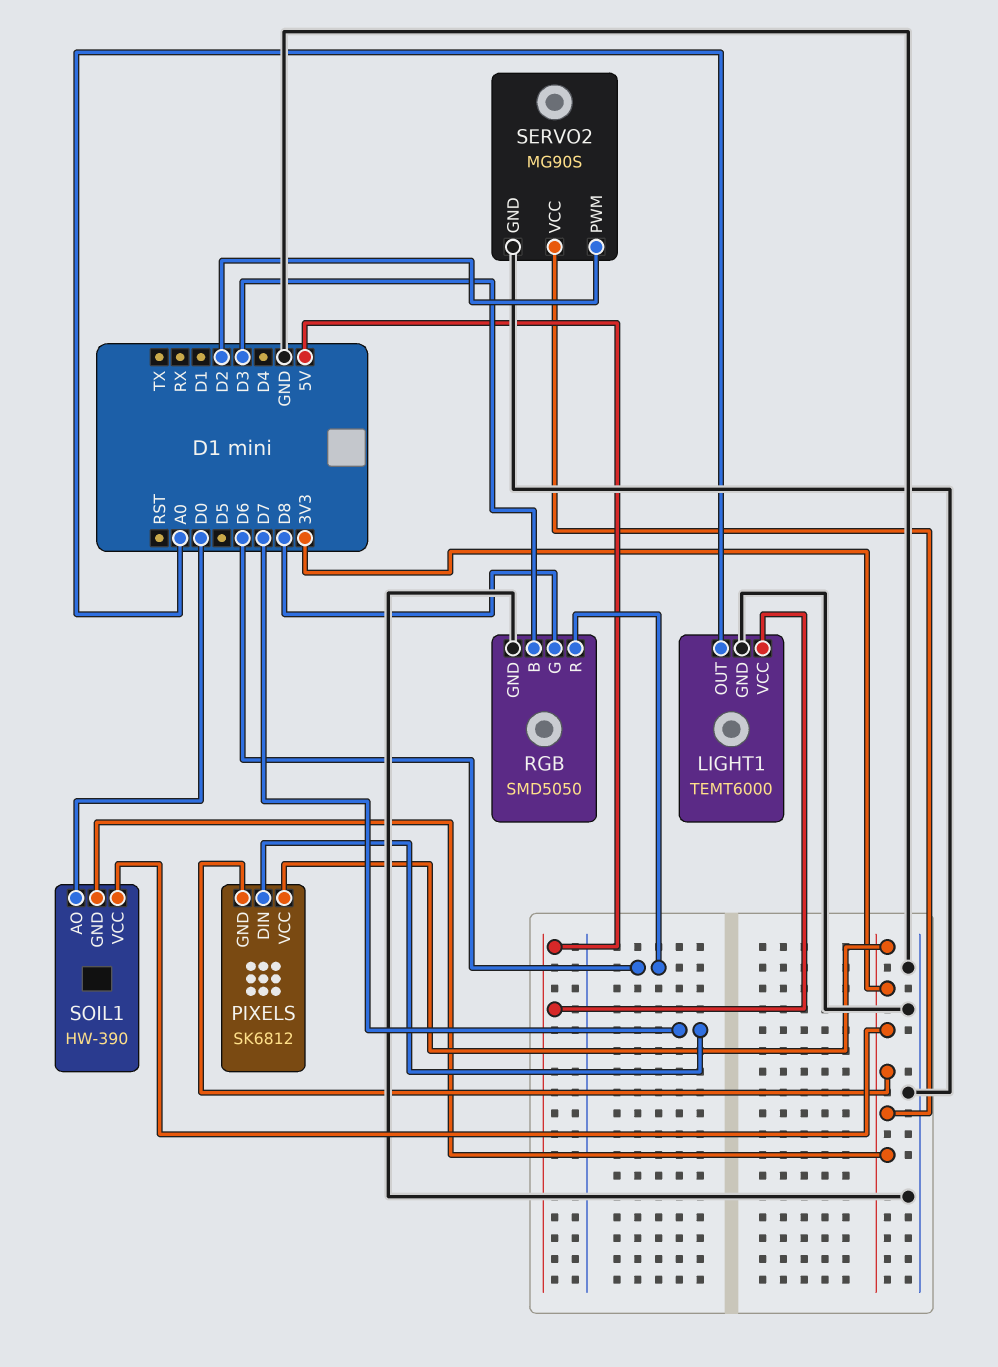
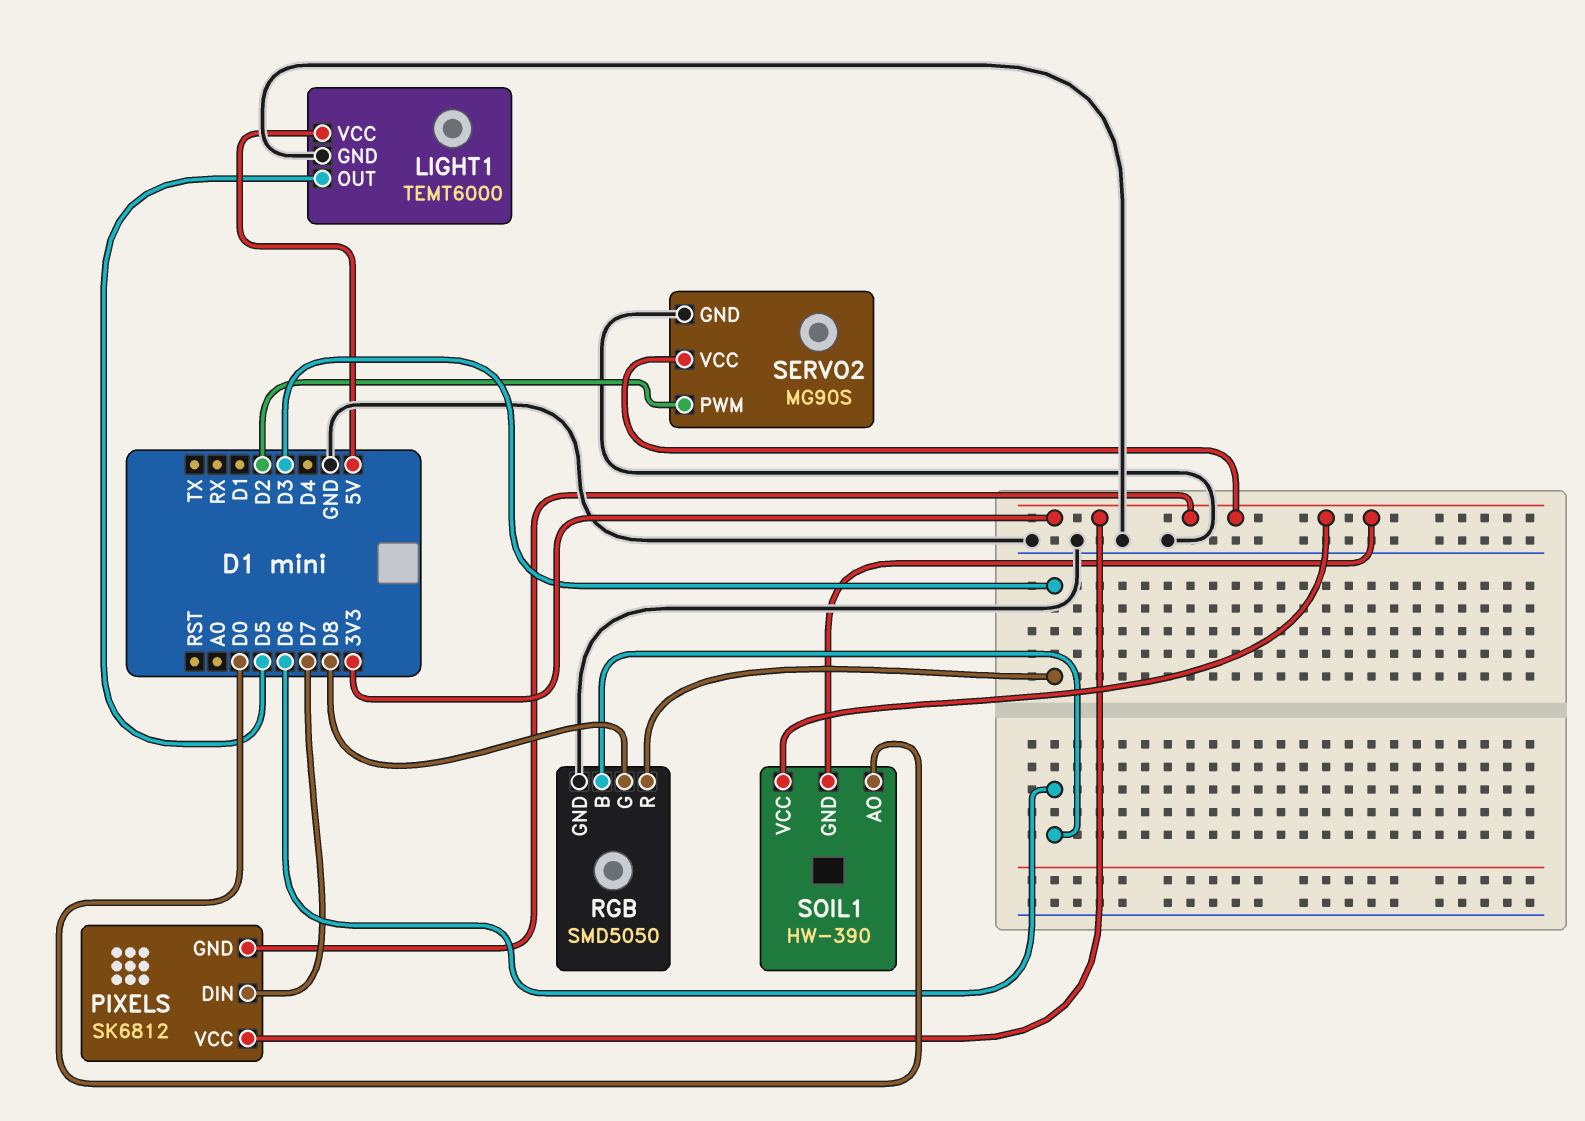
LIGHT1 pin OUT: A0 -> D5
RGB pin B: D3 -> D6
RGB pin R: D6 -> D3

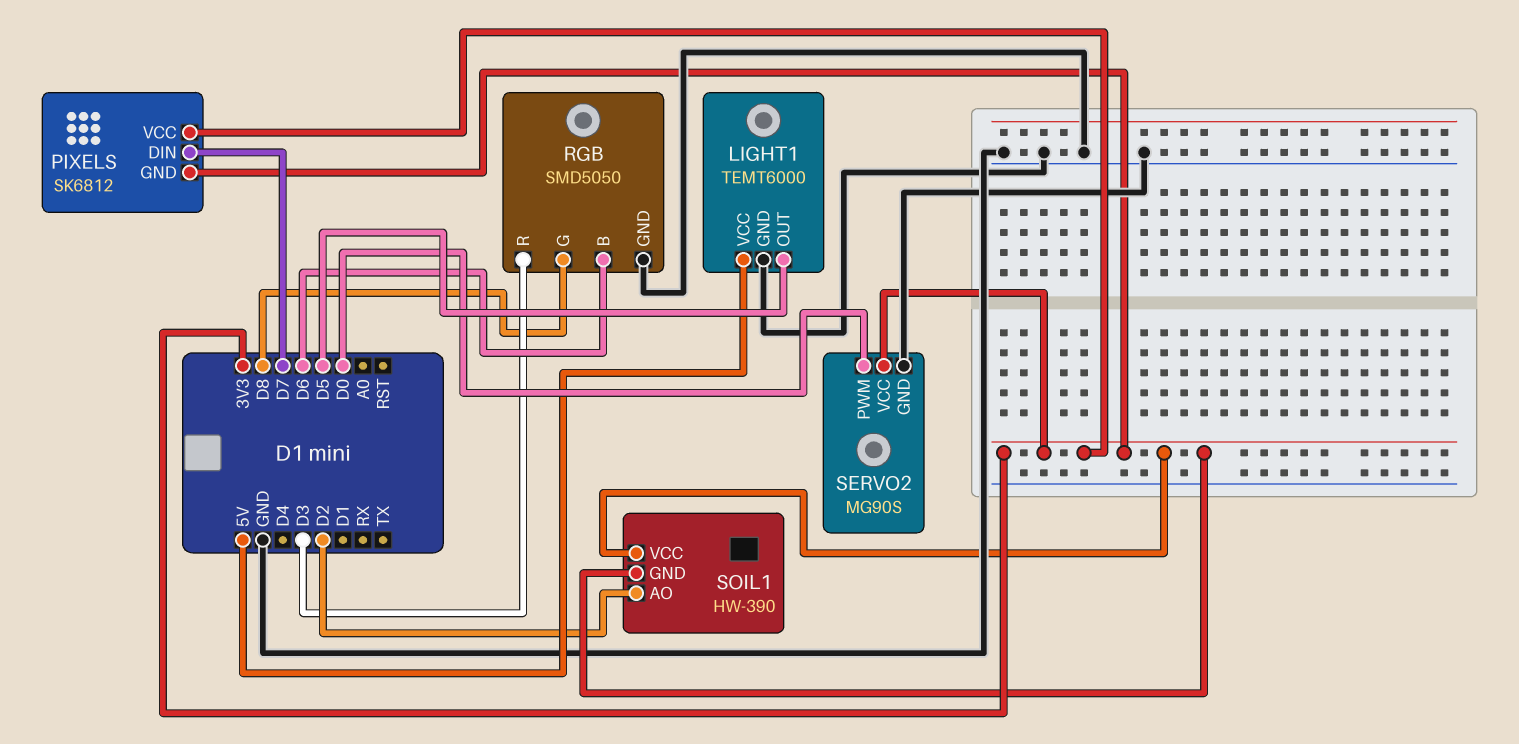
SERVO2 pin PWM: D2 -> D0
SOIL1 pin AO: D0 -> D2

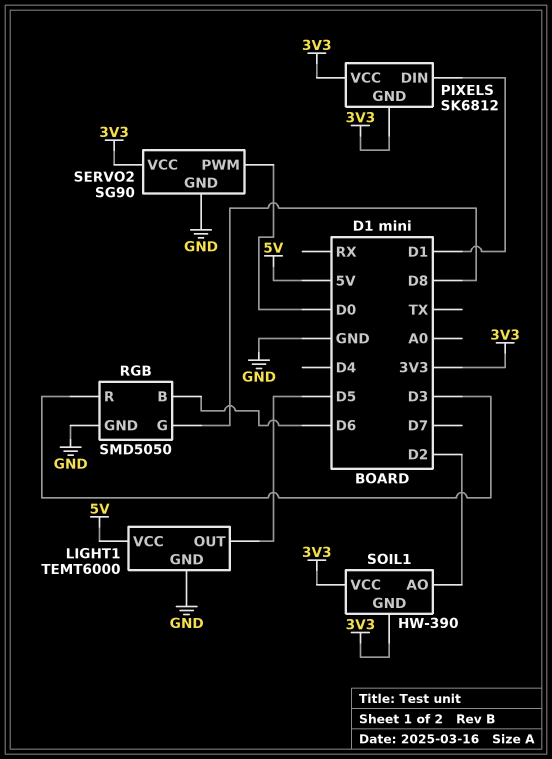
PIXELS pin DIN: D7 -> D1
SERVO2: MG90S -> SG90

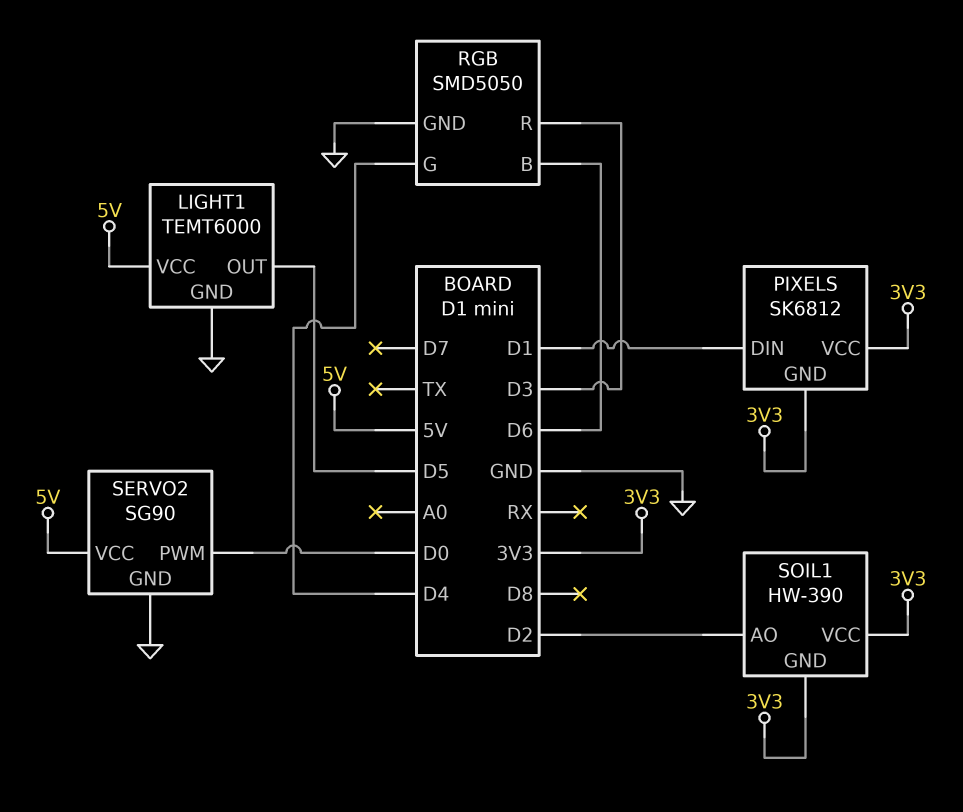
RGB pin G: D8 -> D4
SERVO2 pin VCC: 3V3 -> 5V

